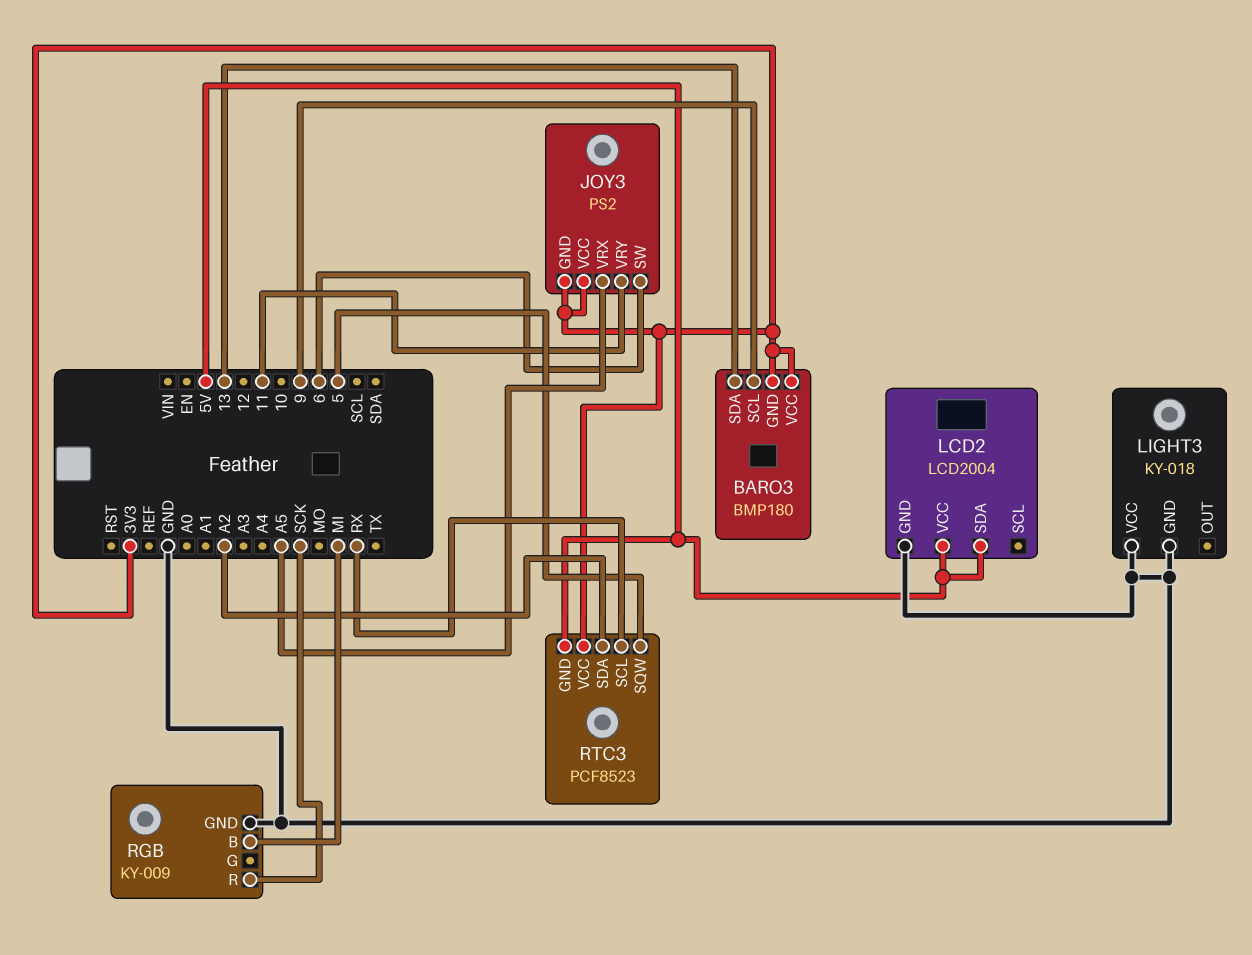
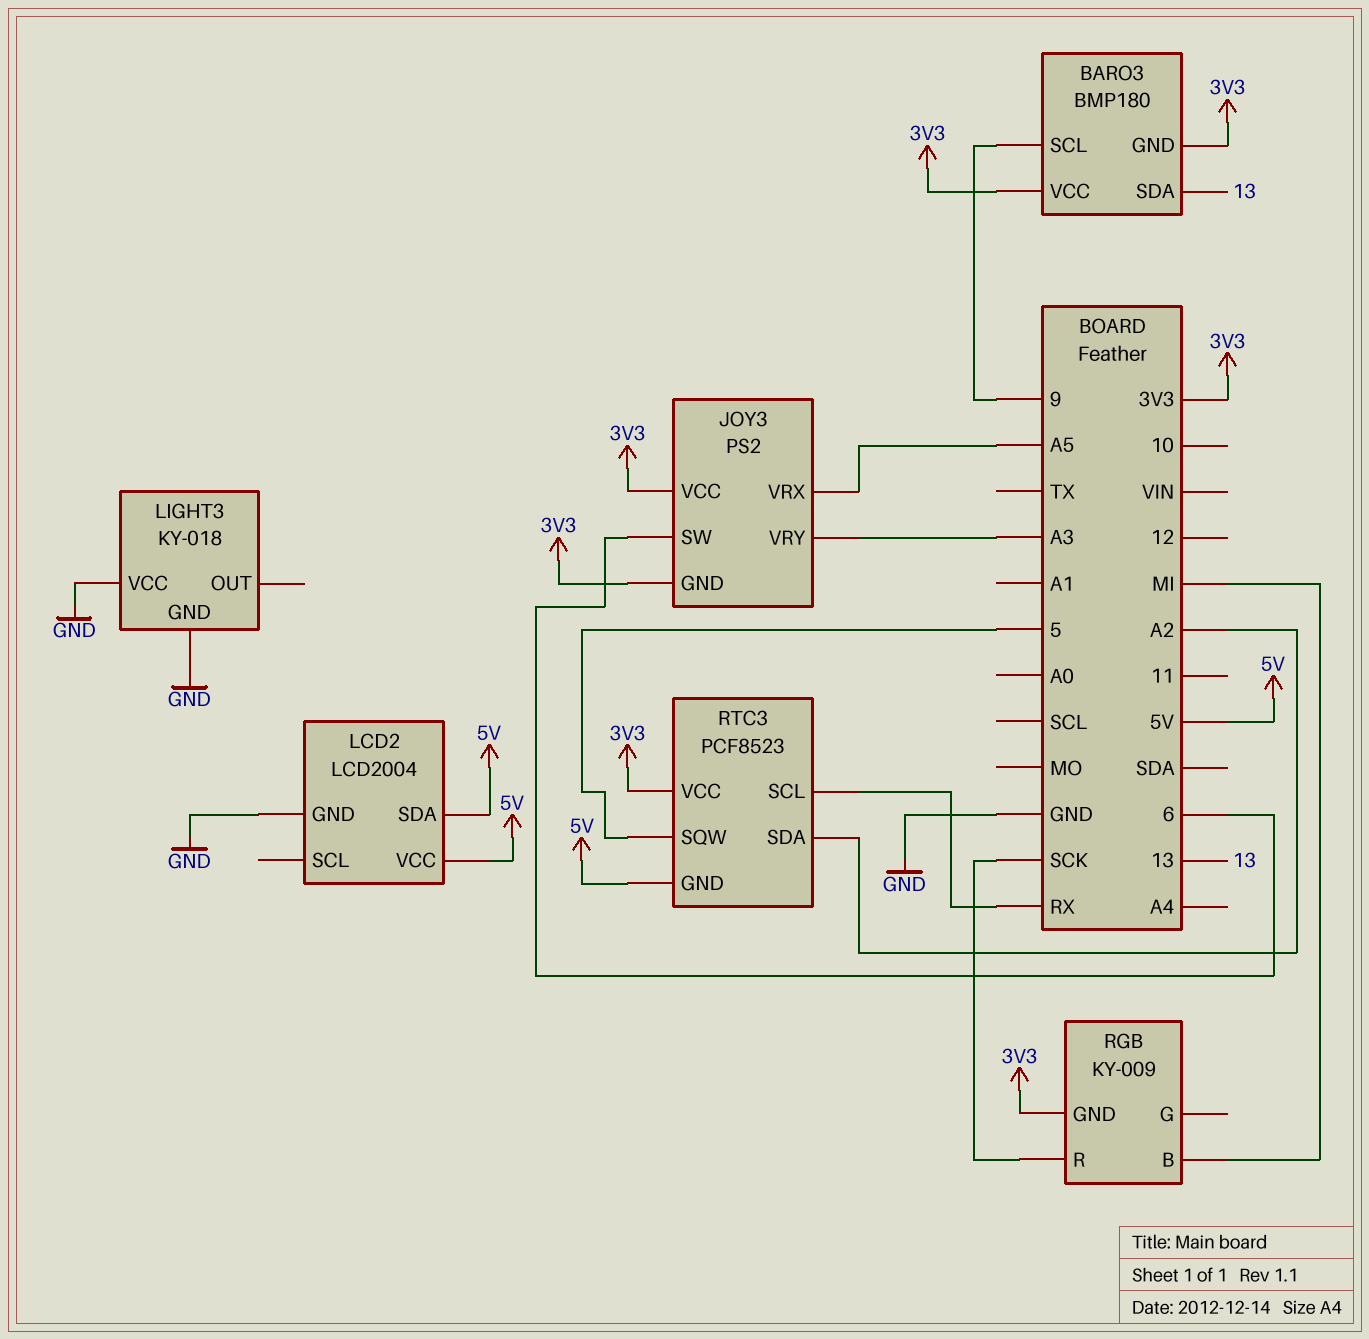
JOY3 pin VRY: 11 -> A3
RGB pin GND: GND -> 3V3

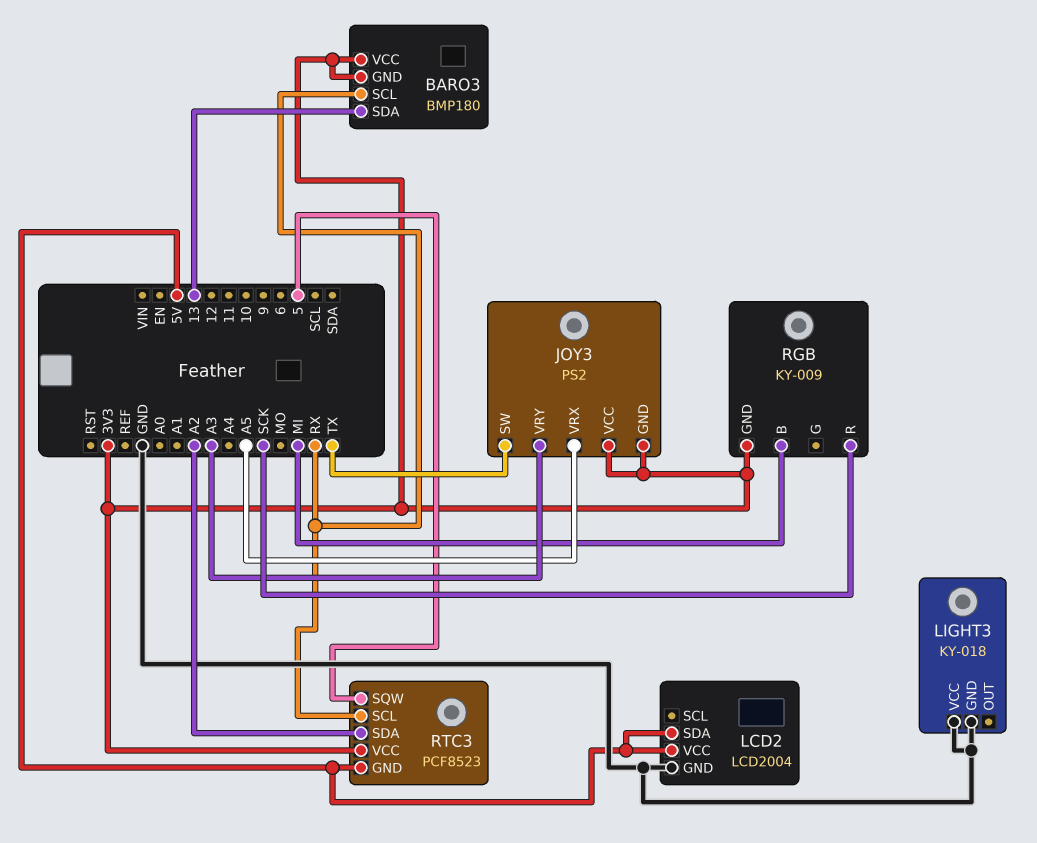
BARO3 pin SCL: 9 -> RX
JOY3 pin SW: 6 -> TX

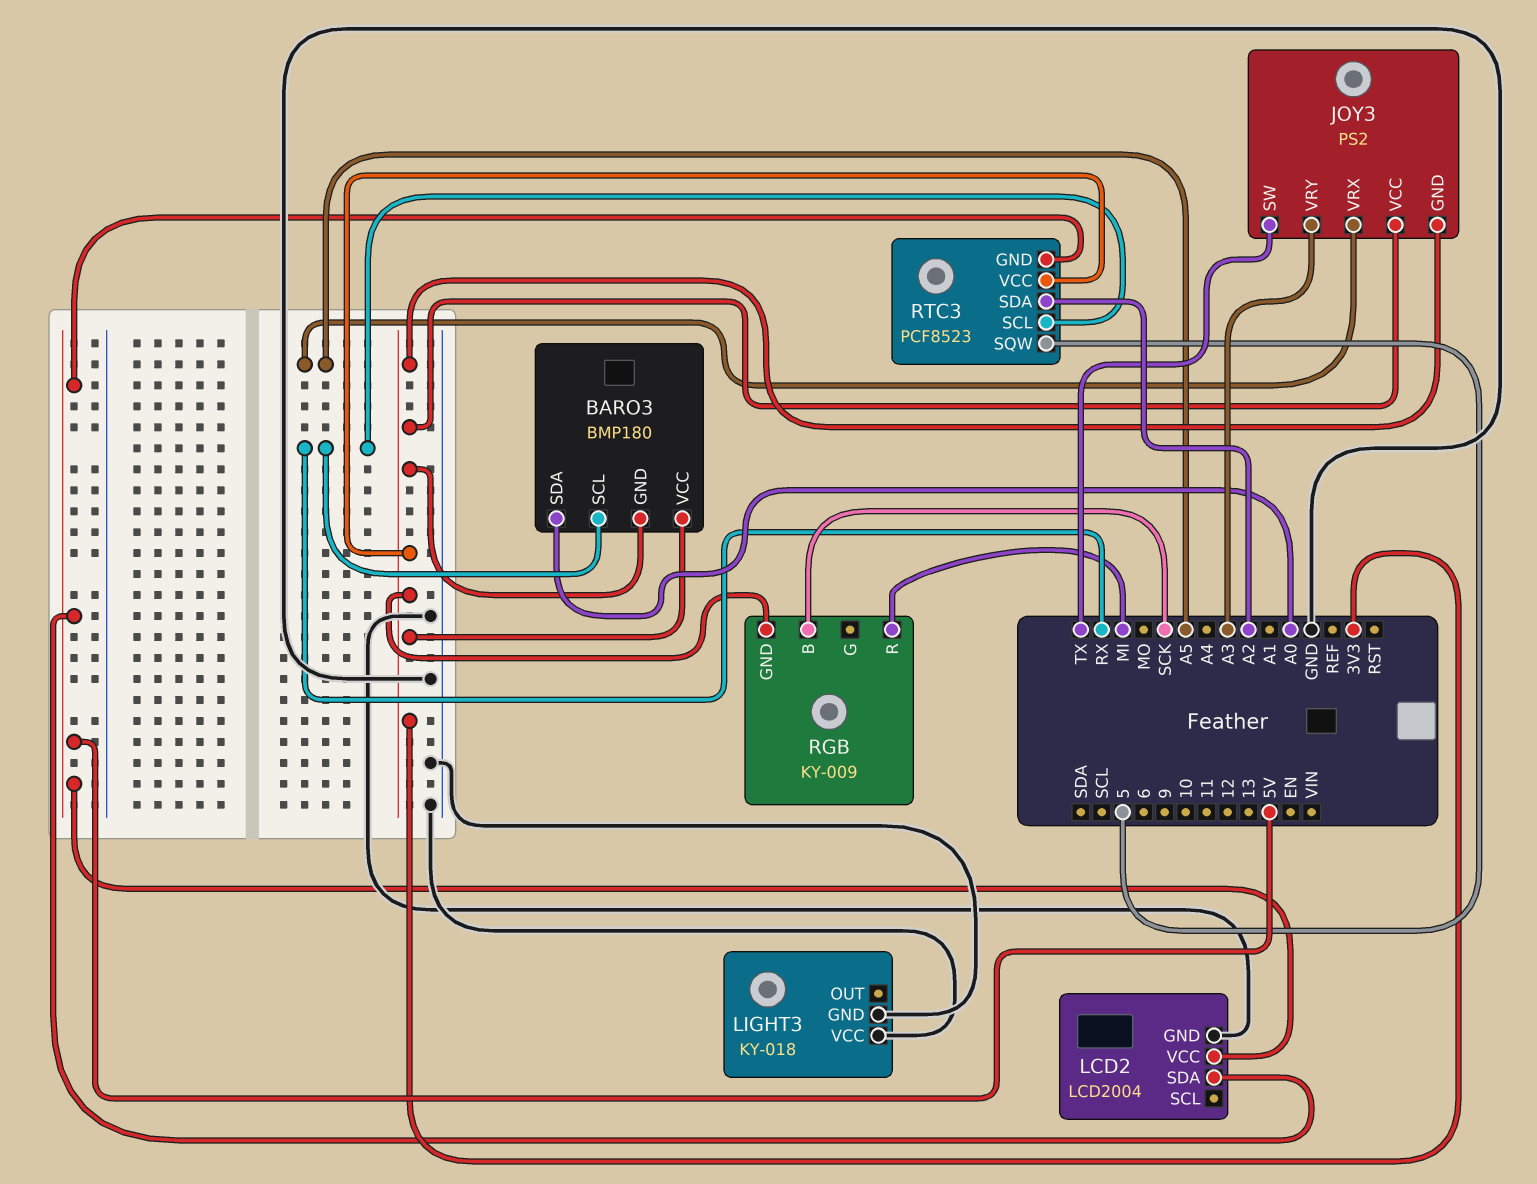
BARO3 pin SDA: 13 -> A0
RGB pin B: MI -> SCK
RGB pin R: SCK -> MI

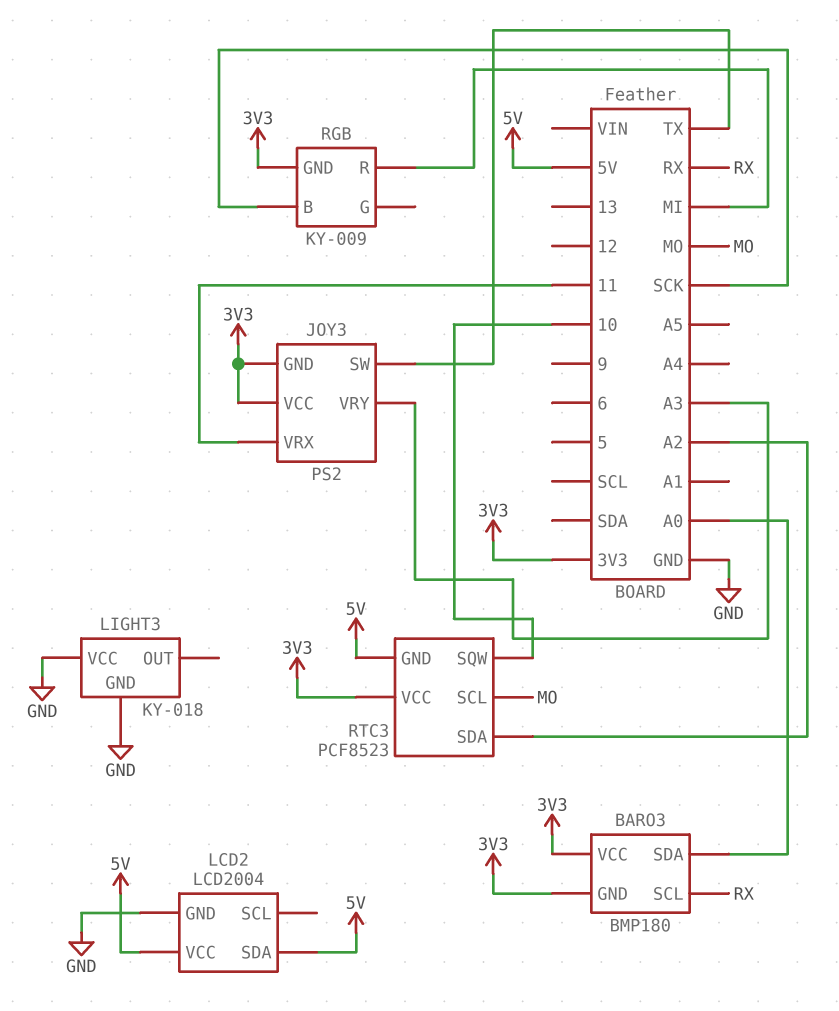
JOY3 pin VRX: A5 -> 11
RTC3 pin SCL: RX -> MO
RTC3 pin SQW: 5 -> 10

